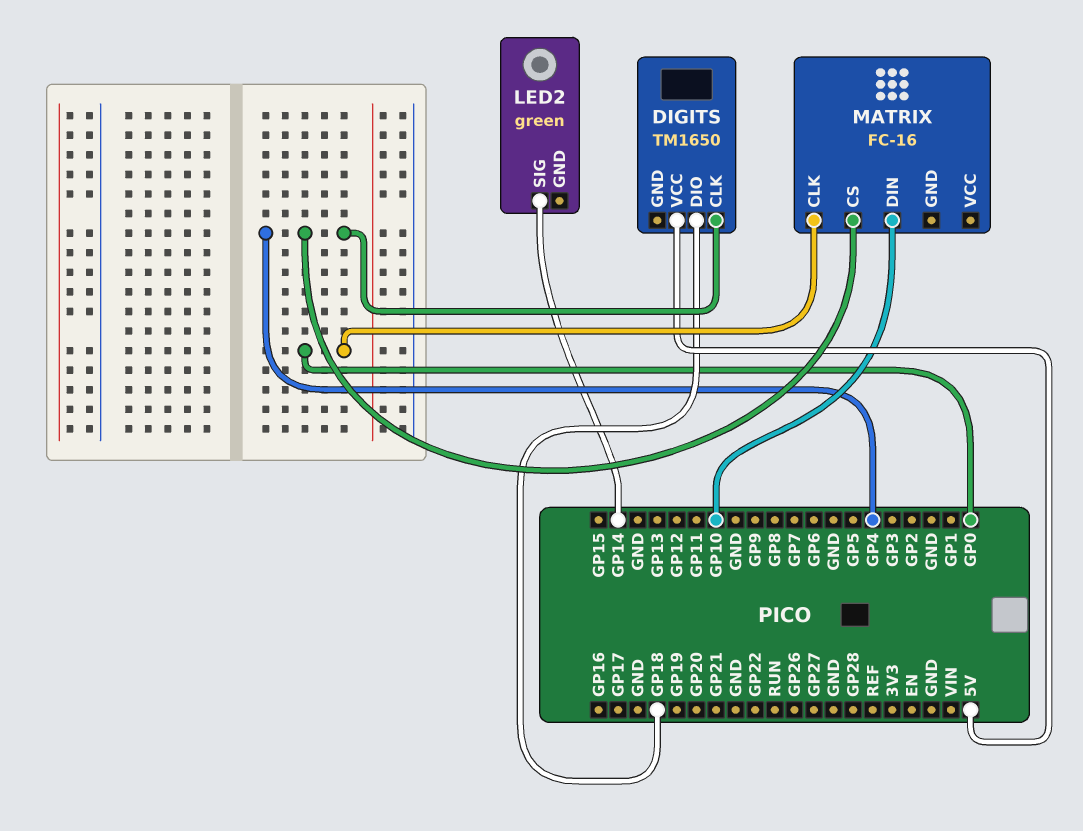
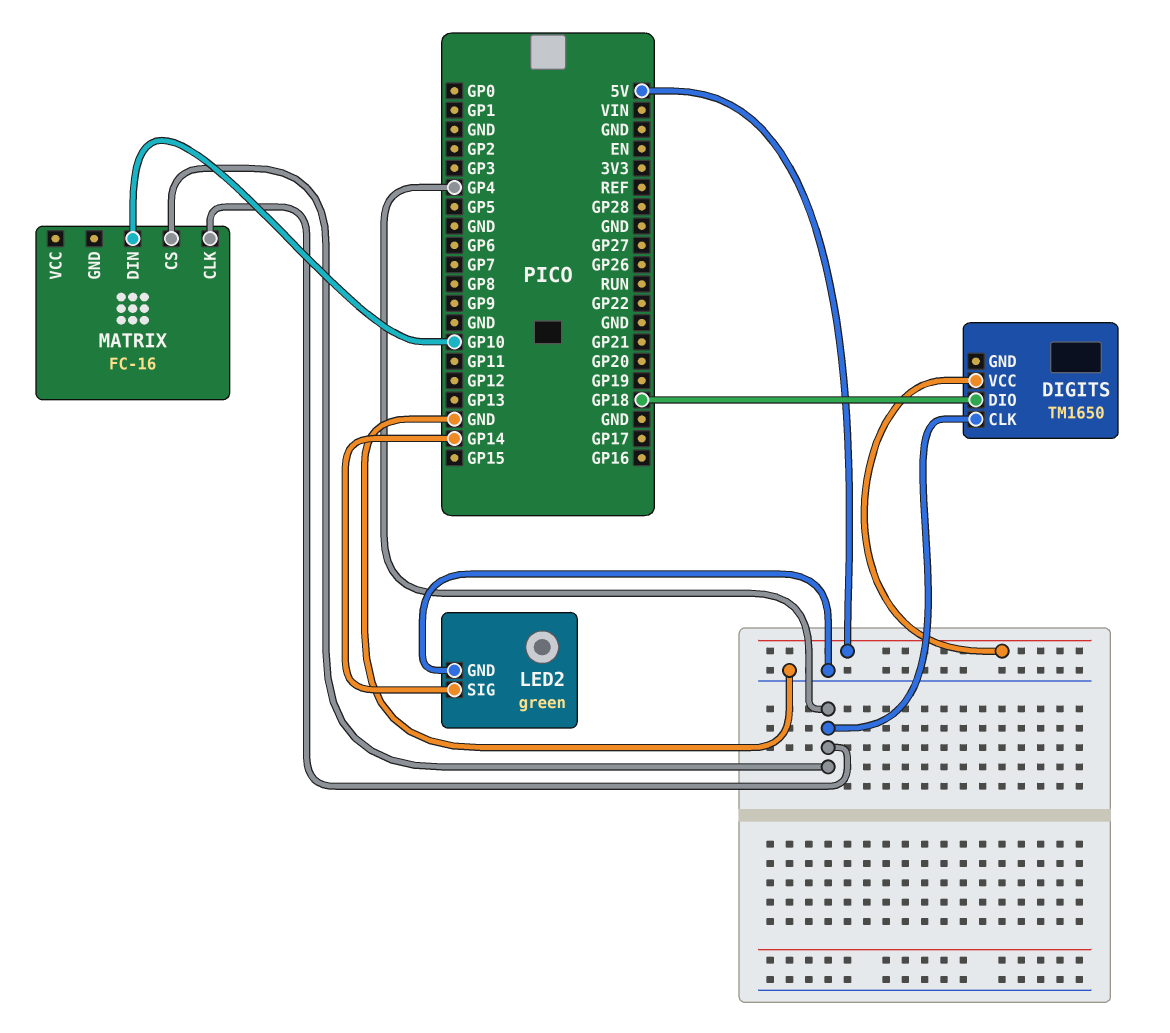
LED2 pin GND: none -> GND
MATRIX pin CLK: GP0 -> GP4

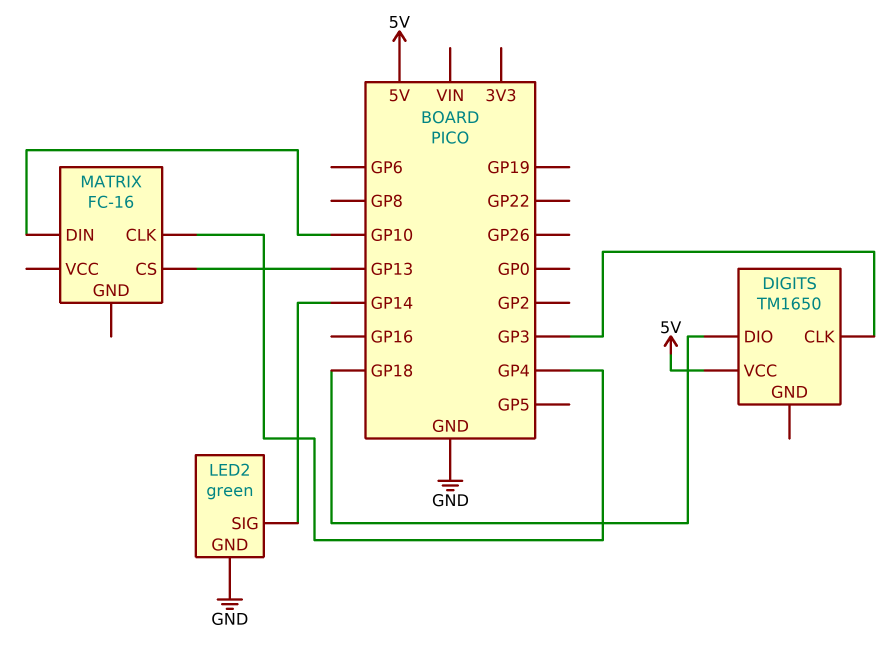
DIGITS pin CLK: GP4 -> GP3
MATRIX pin CS: GP4 -> GP13

